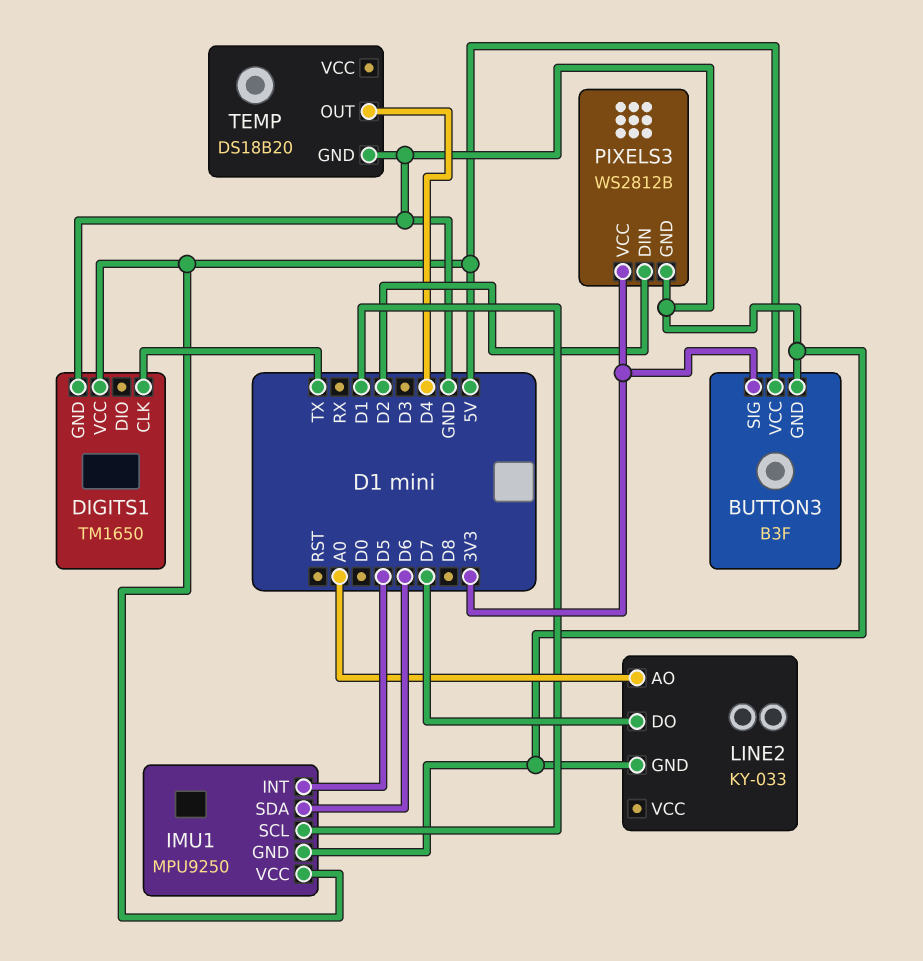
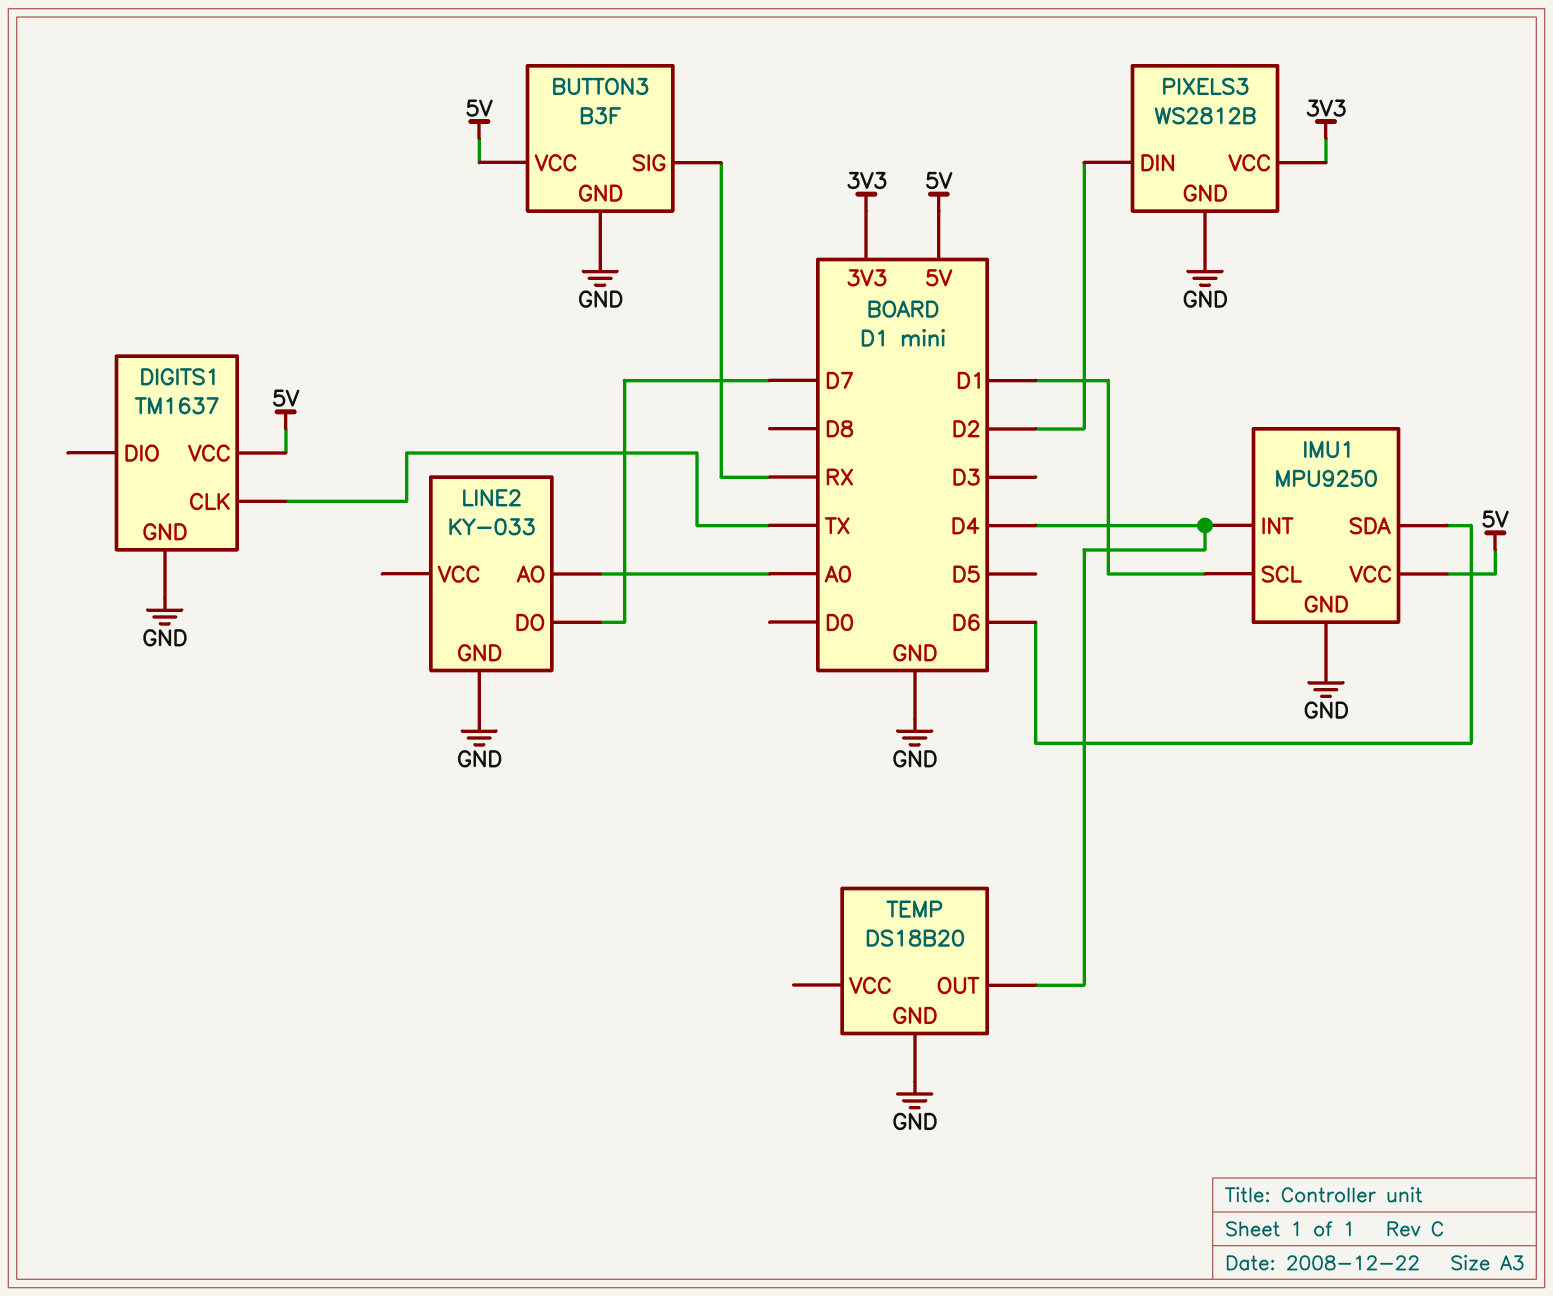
BUTTON3 pin SIG: 3V3 -> RX
DIGITS1: TM1650 -> TM1637
IMU1 pin INT: D5 -> D4

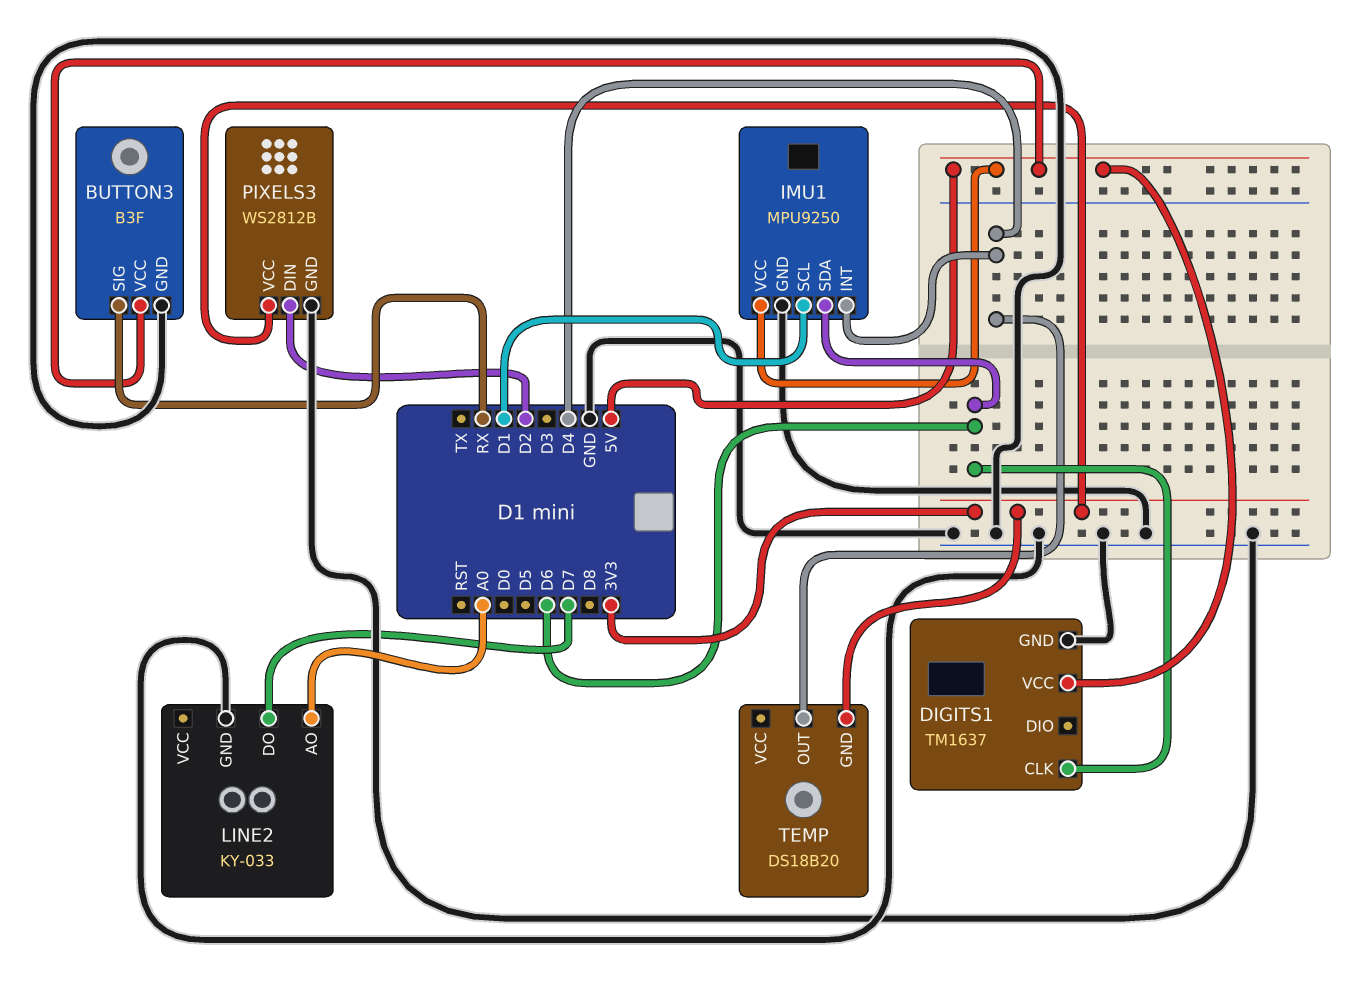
DIGITS1 pin CLK: TX -> D6
TEMP pin GND: GND -> 3V3

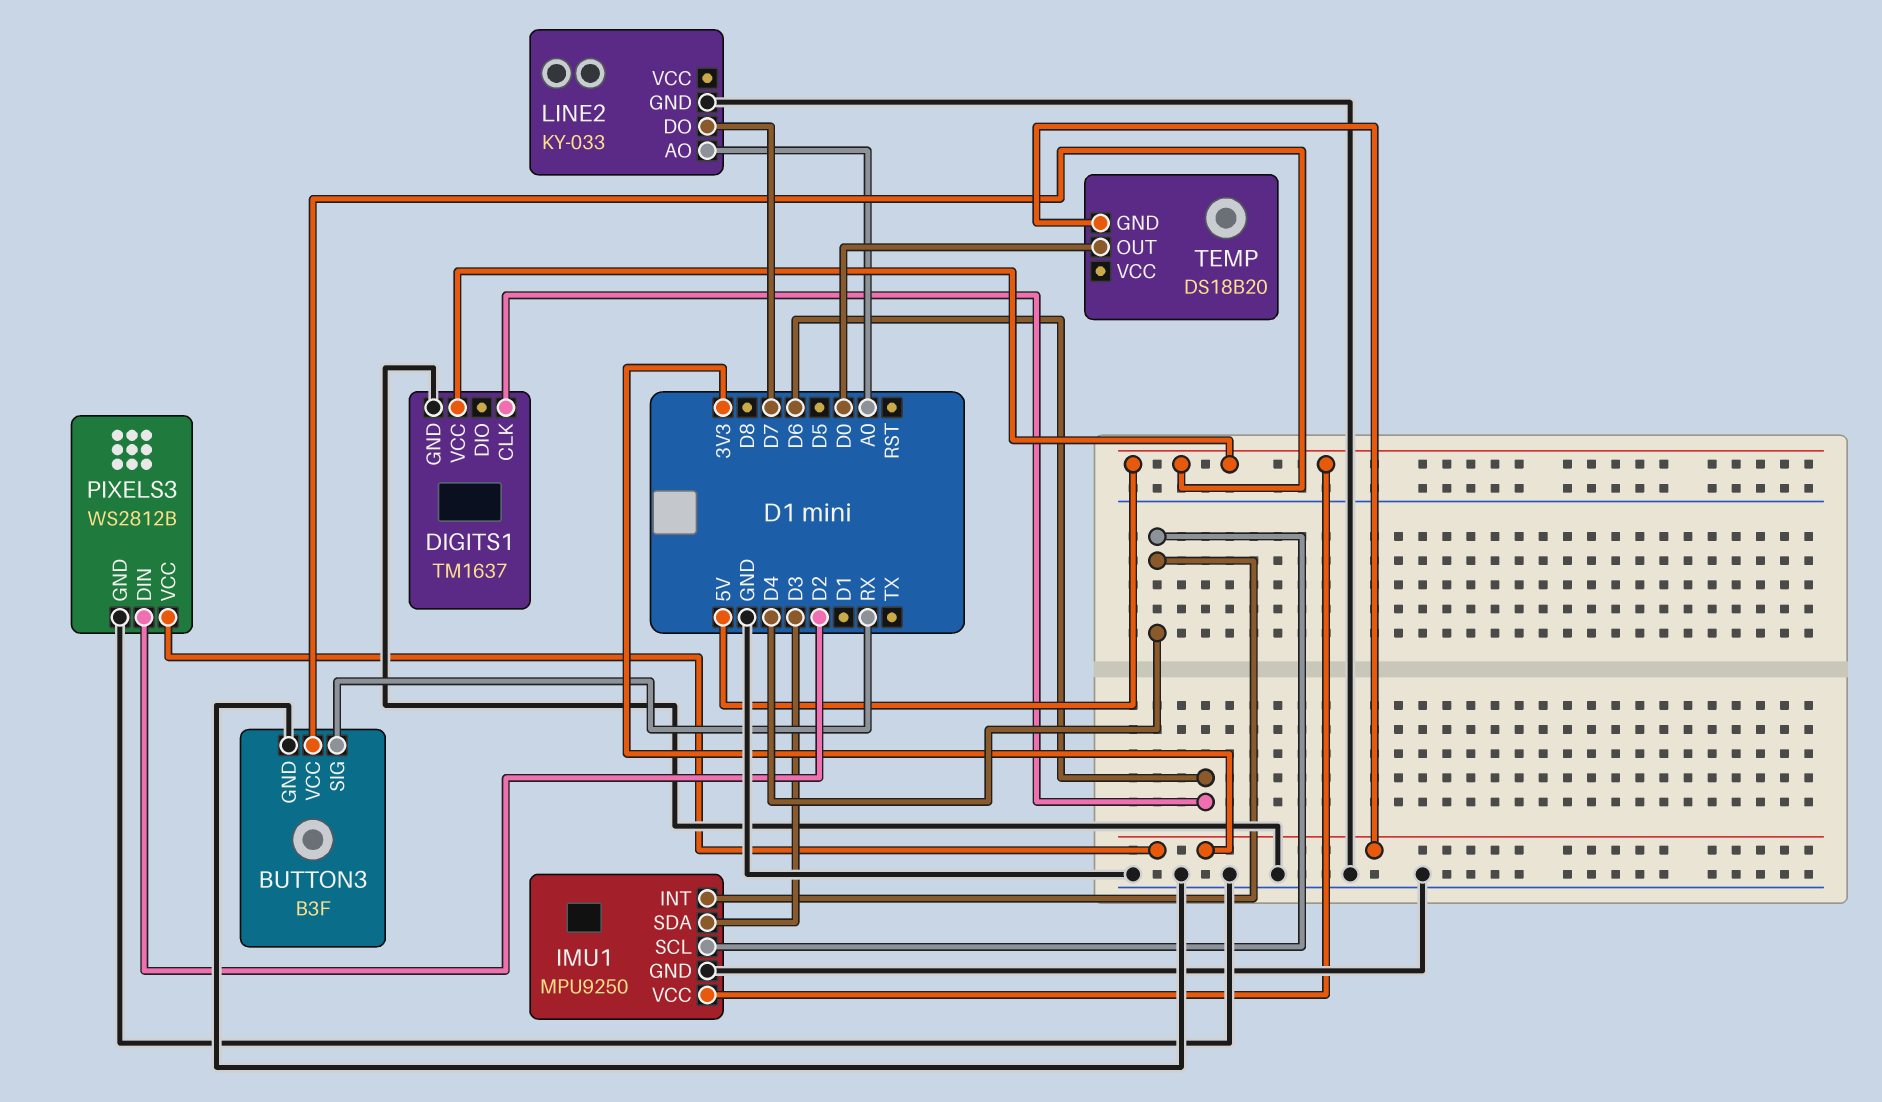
IMU1 pin SCL: D1 -> D4
IMU1 pin SDA: D6 -> D3
TEMP pin OUT: D4 -> D0

